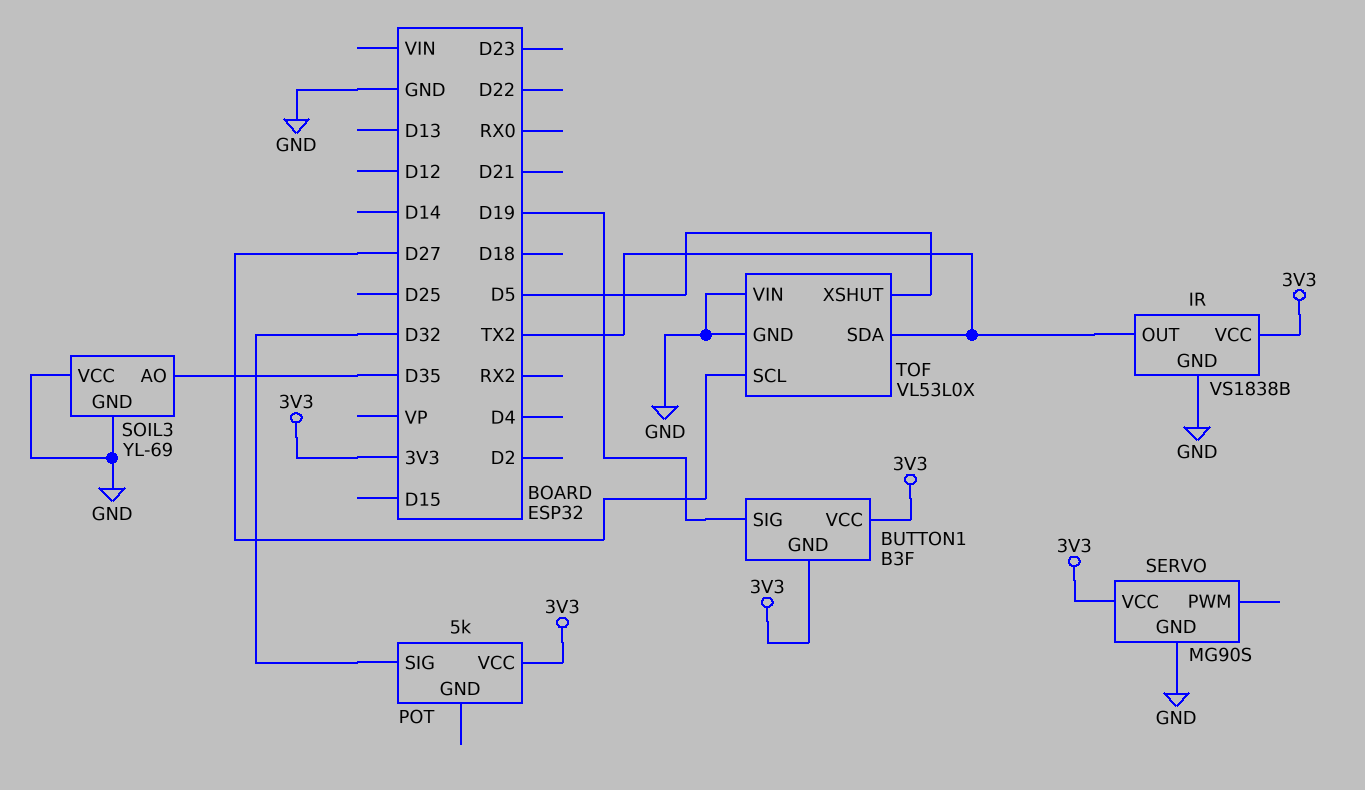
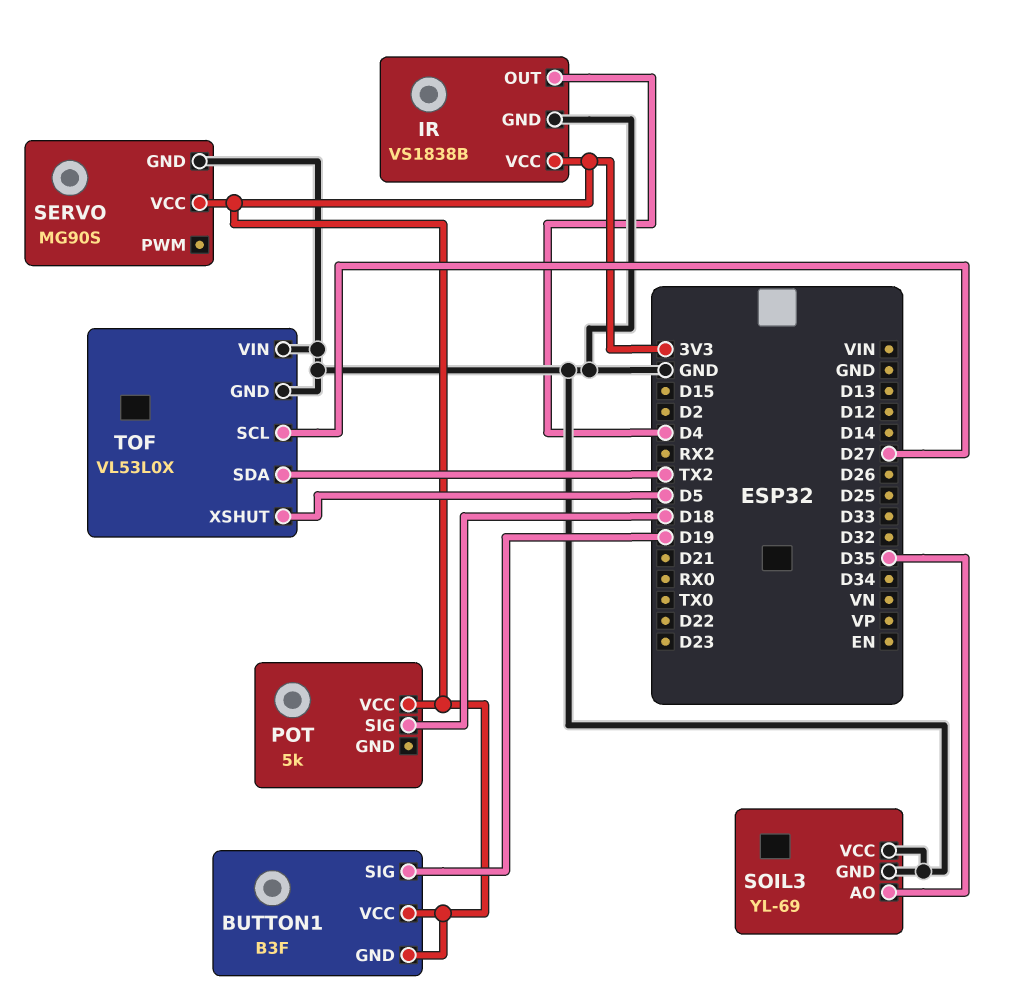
IR pin OUT: TX2 -> D4
POT pin SIG: D32 -> D18

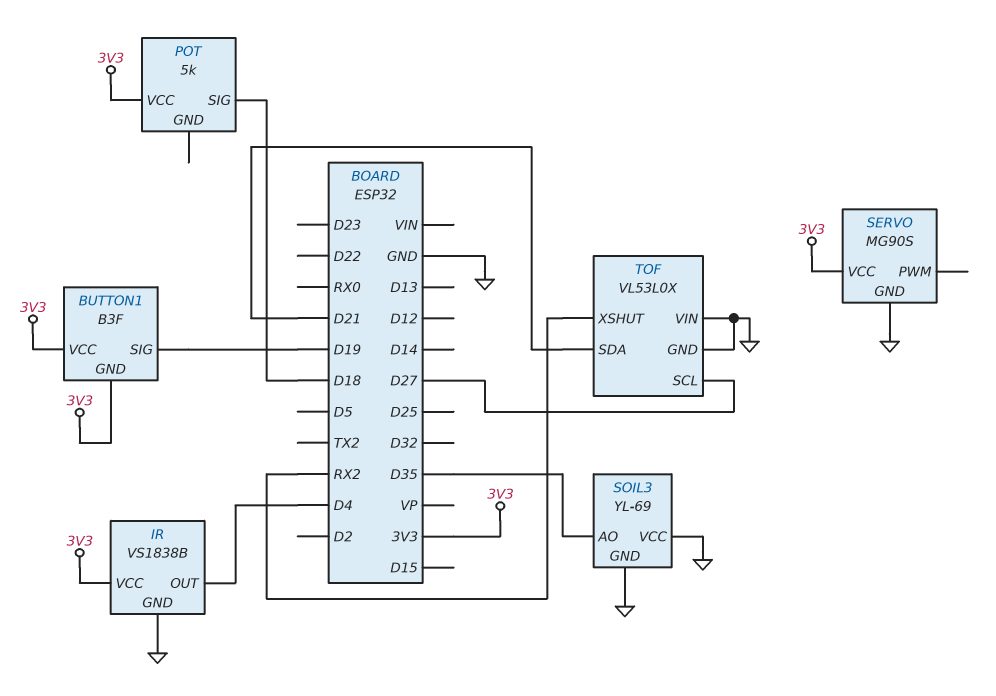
TOF pin SDA: TX2 -> D21
TOF pin XSHUT: D5 -> RX2

